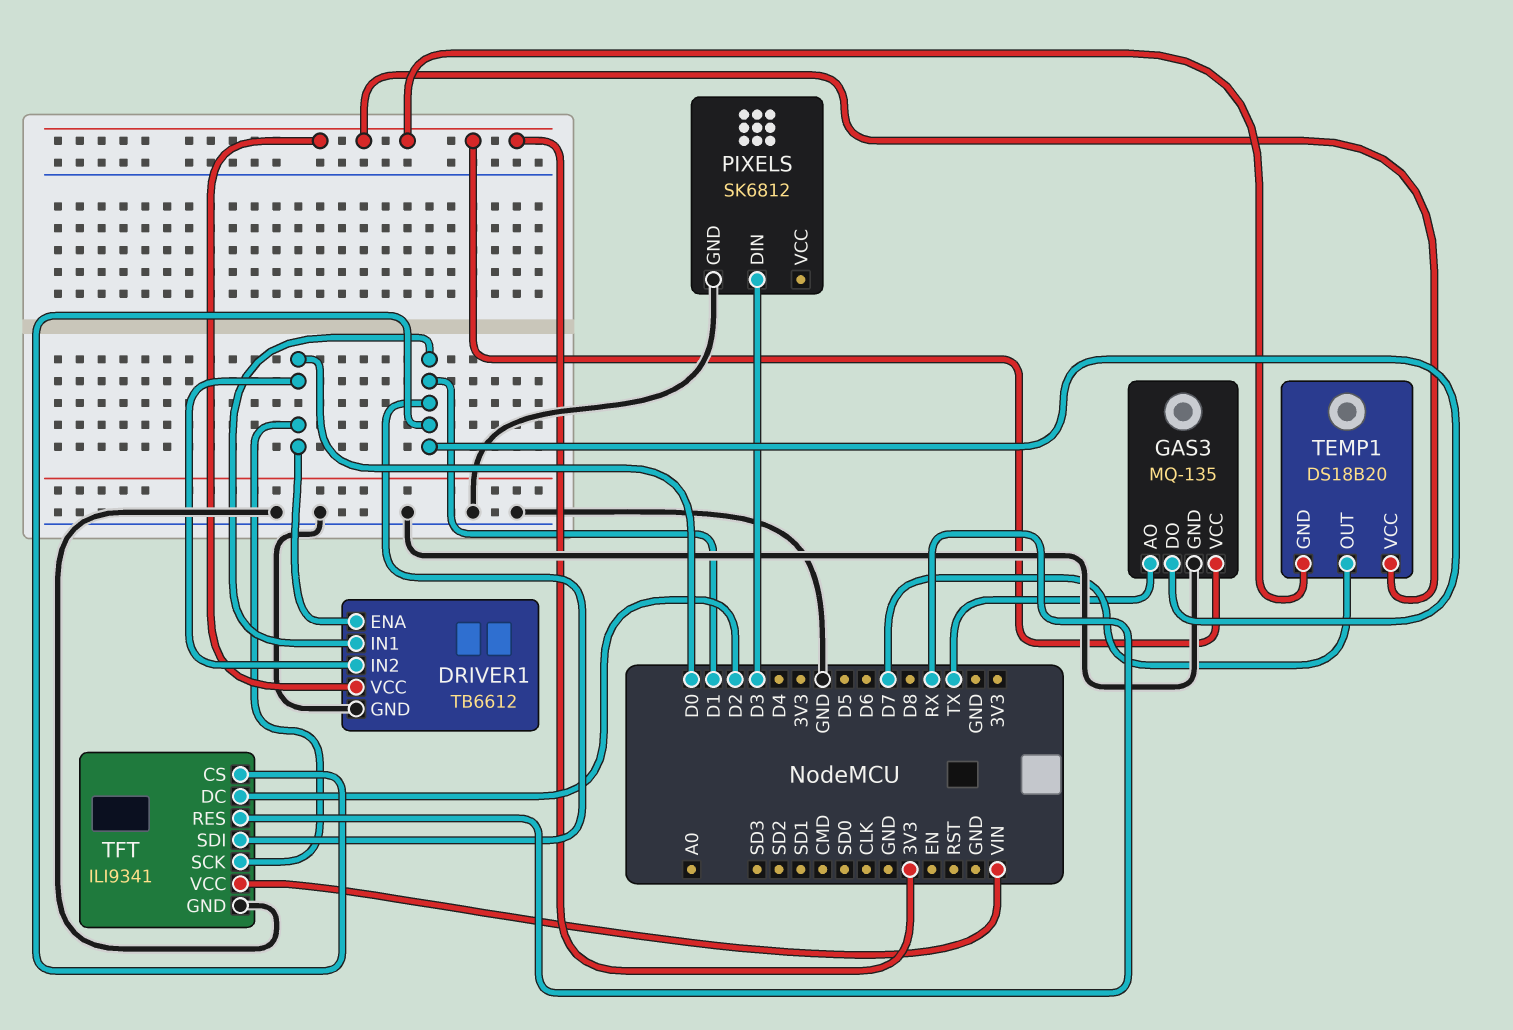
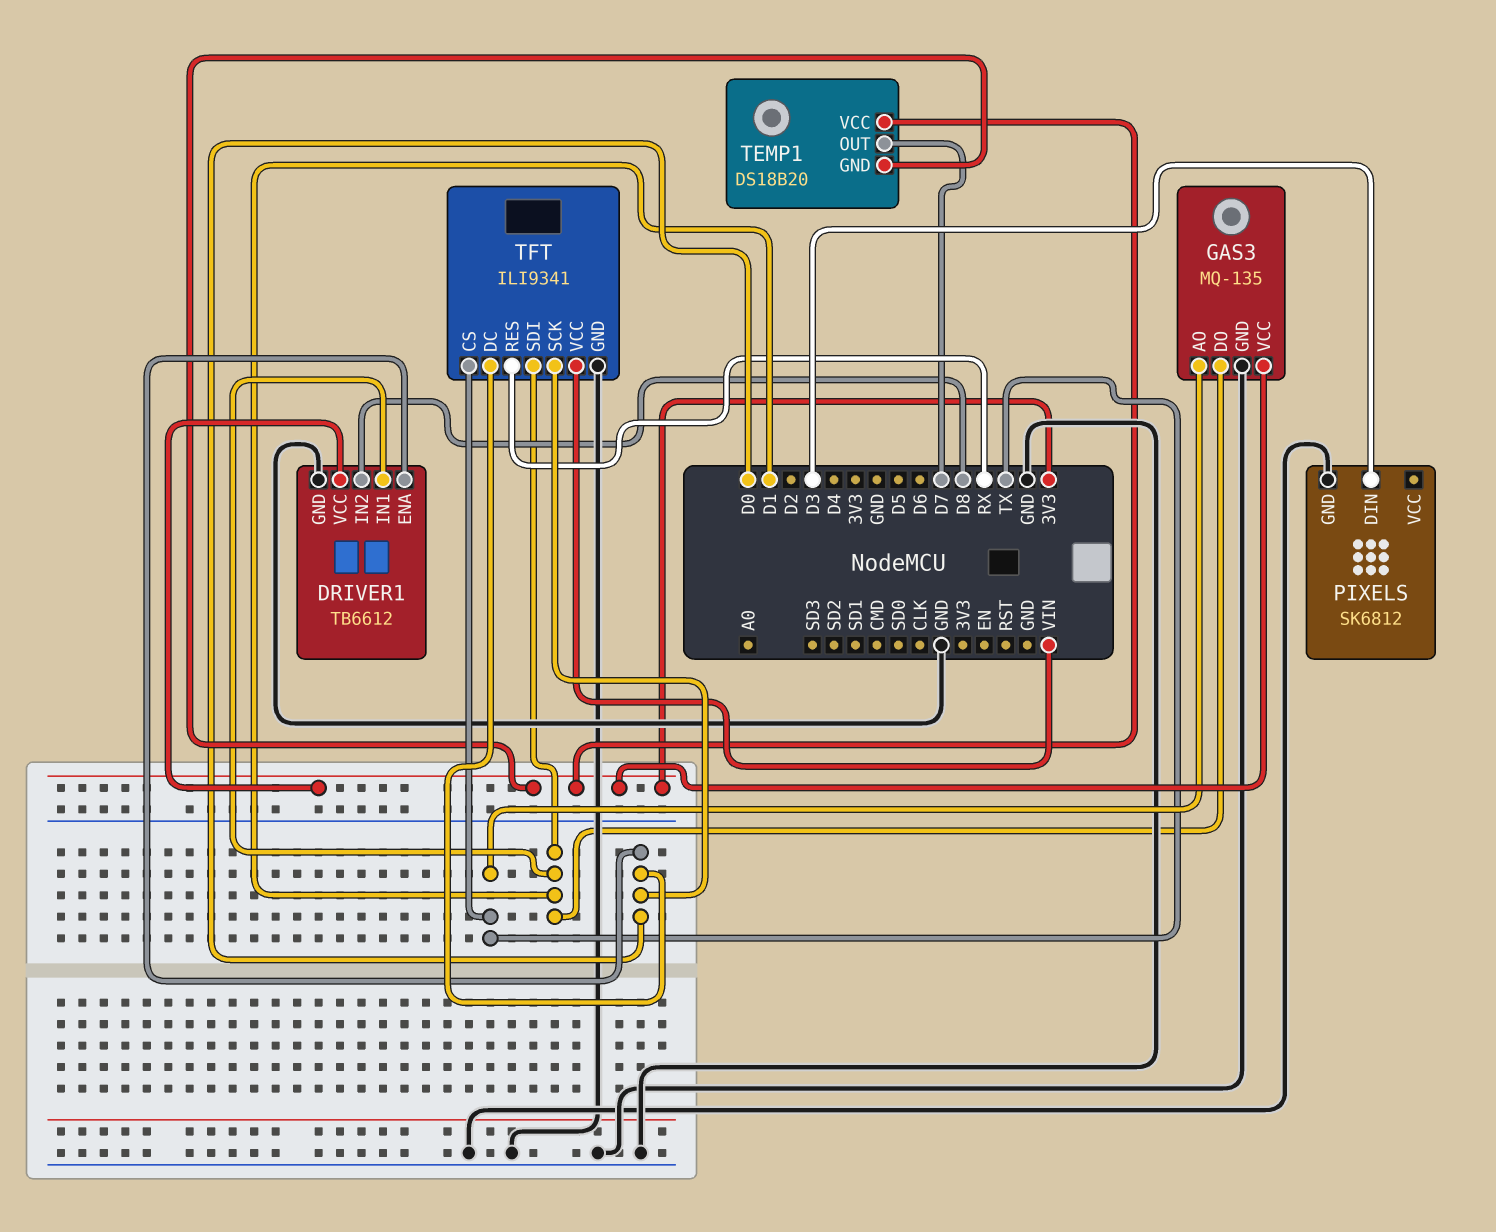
DRIVER1 pin IN2: D0 -> D8
TFT pin CS: D1 -> TX
TFT pin DC: D2 -> D0

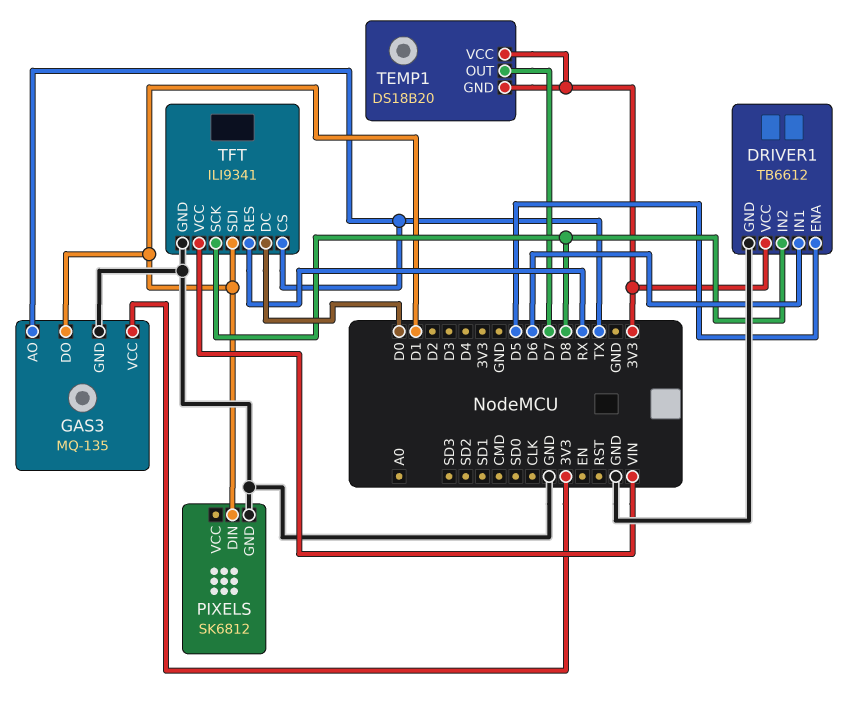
DRIVER1 pin ENA: D0 -> D5
DRIVER1 pin IN1: D1 -> D6
PIXELS pin DIN: D3 -> D1
TFT pin SCK: D0 -> D8

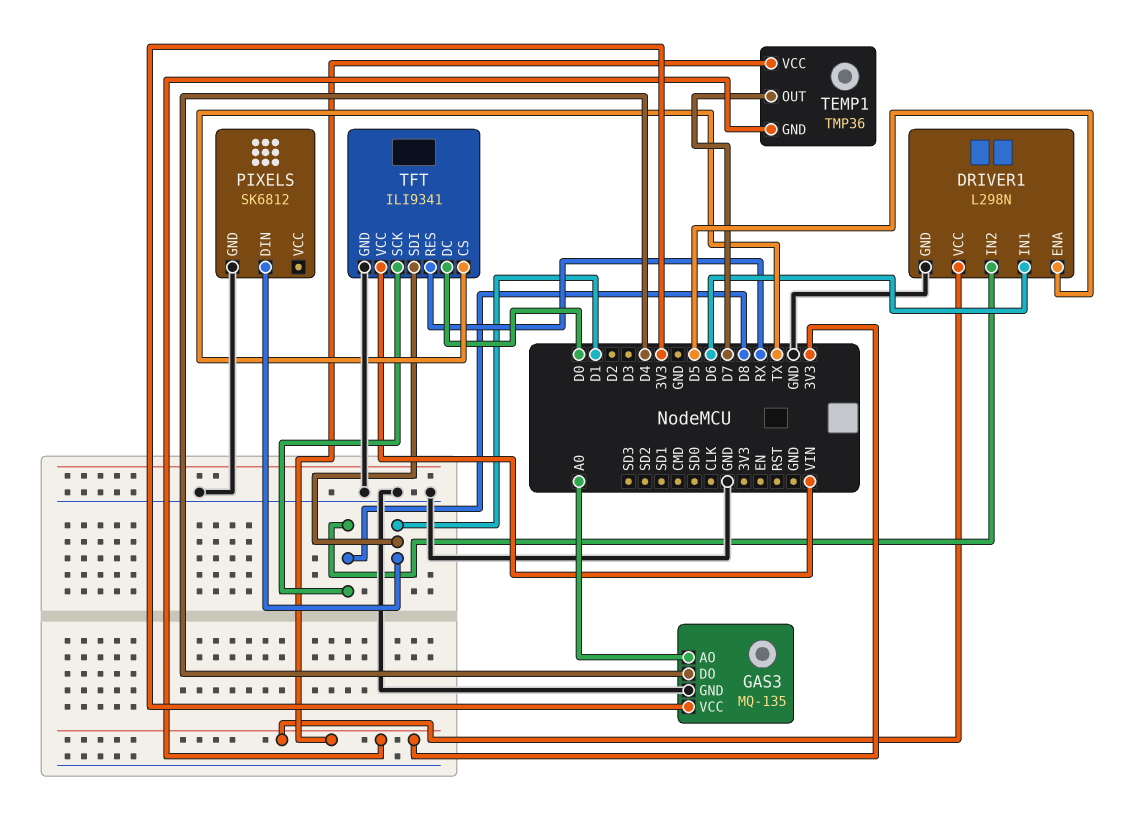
DRIVER1: TB6612 -> L298N
GAS3 pin AO: TX -> A0
GAS3 pin DO: D1 -> D4
TEMP1: DS18B20 -> TMP36

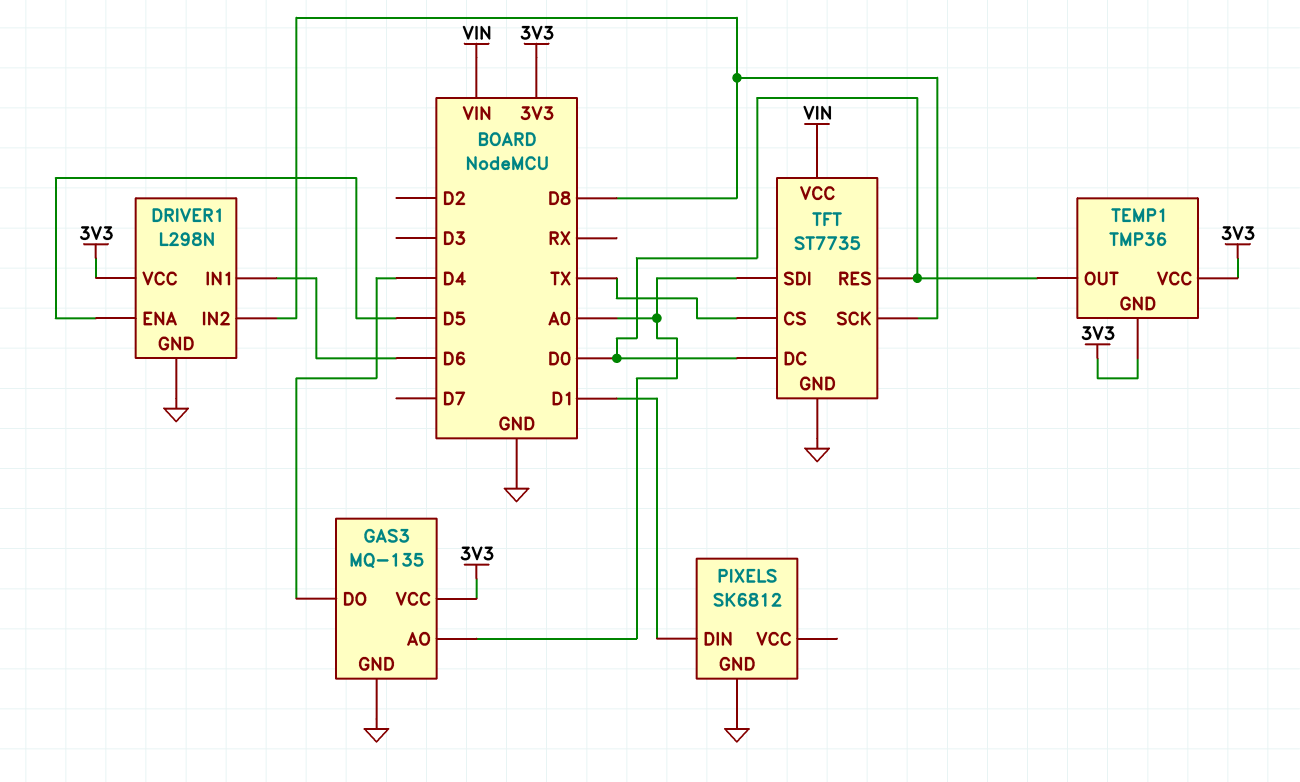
TEMP1 pin OUT: D7 -> D0
TFT: ILI9341 -> ST7735
TFT pin RES: RX -> D0
TFT pin SDI: D1 -> A0

